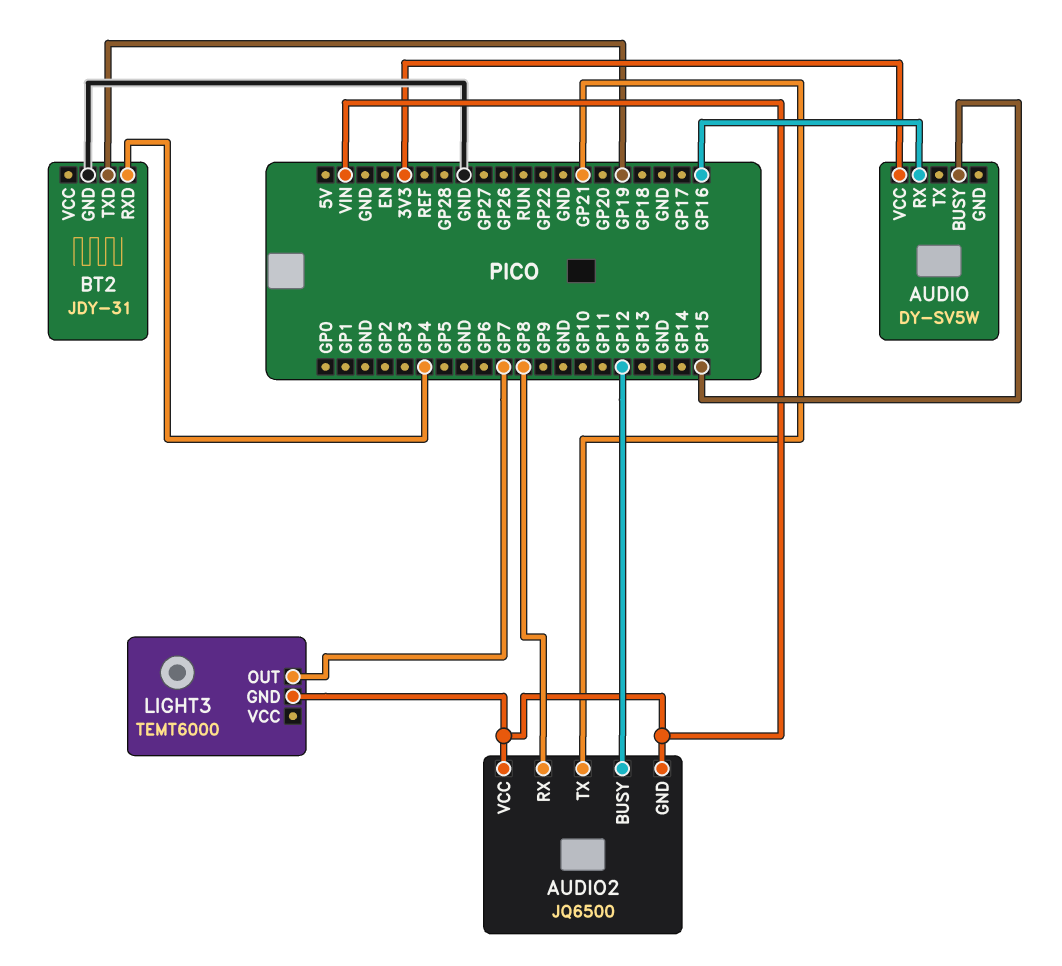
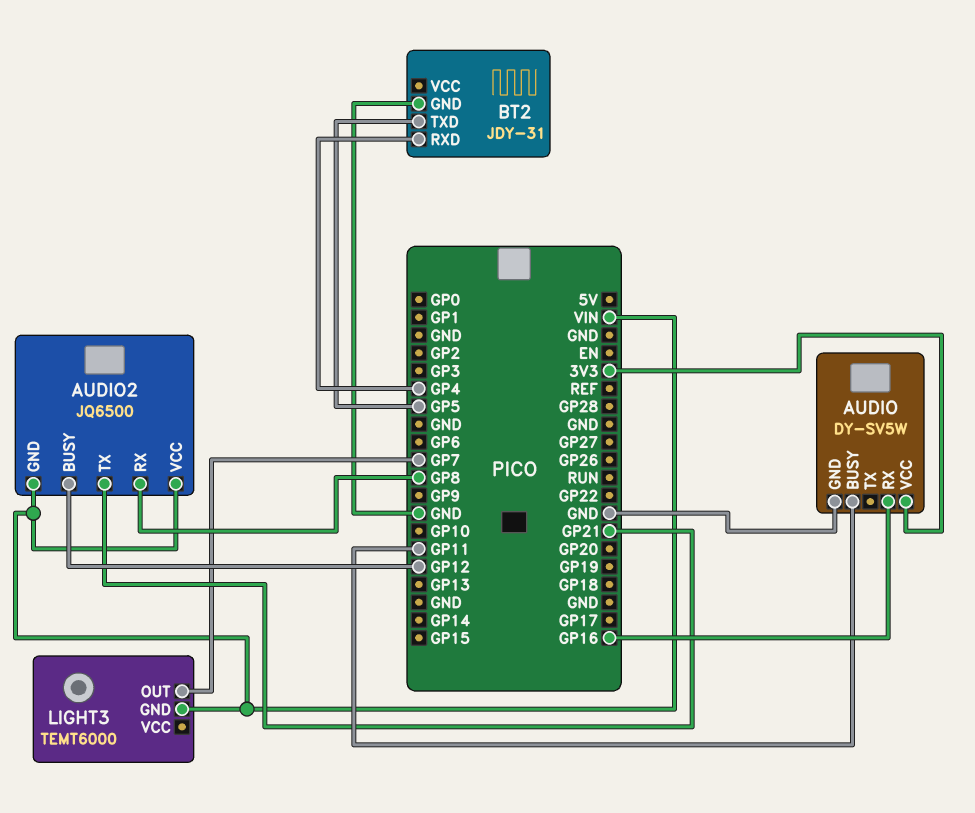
AUDIO pin BUSY: GP15 -> GP11
AUDIO pin GND: none -> GND
BT2 pin TXD: GP19 -> GP5

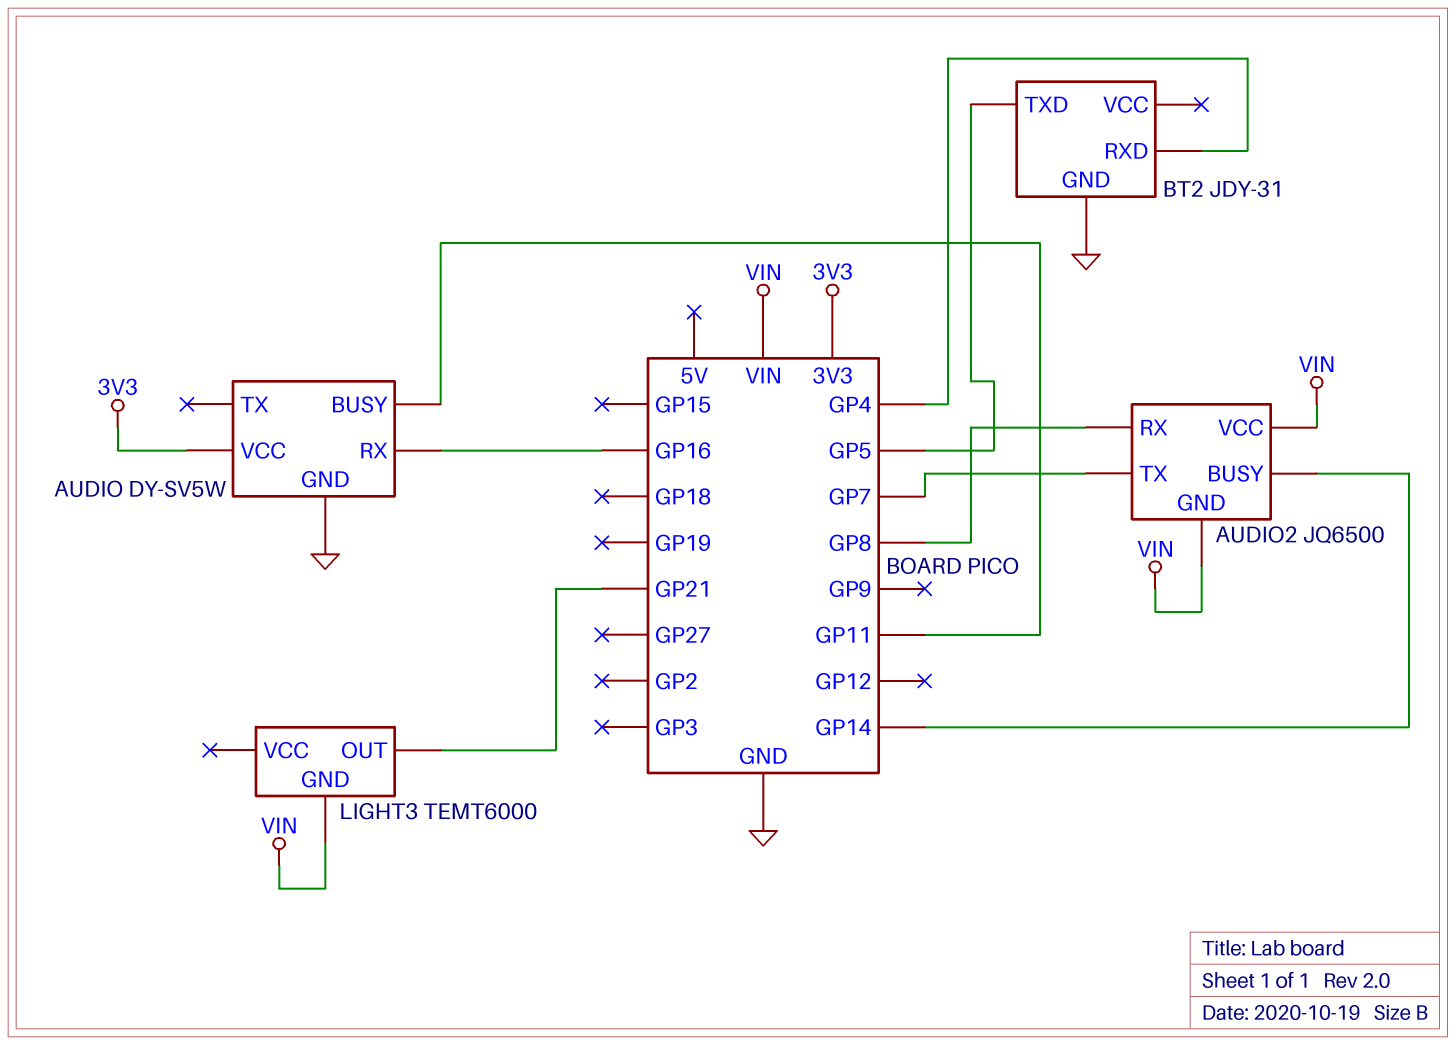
AUDIO2 pin BUSY: GP12 -> GP14
AUDIO2 pin TX: GP21 -> GP7
LIGHT3 pin OUT: GP7 -> GP21

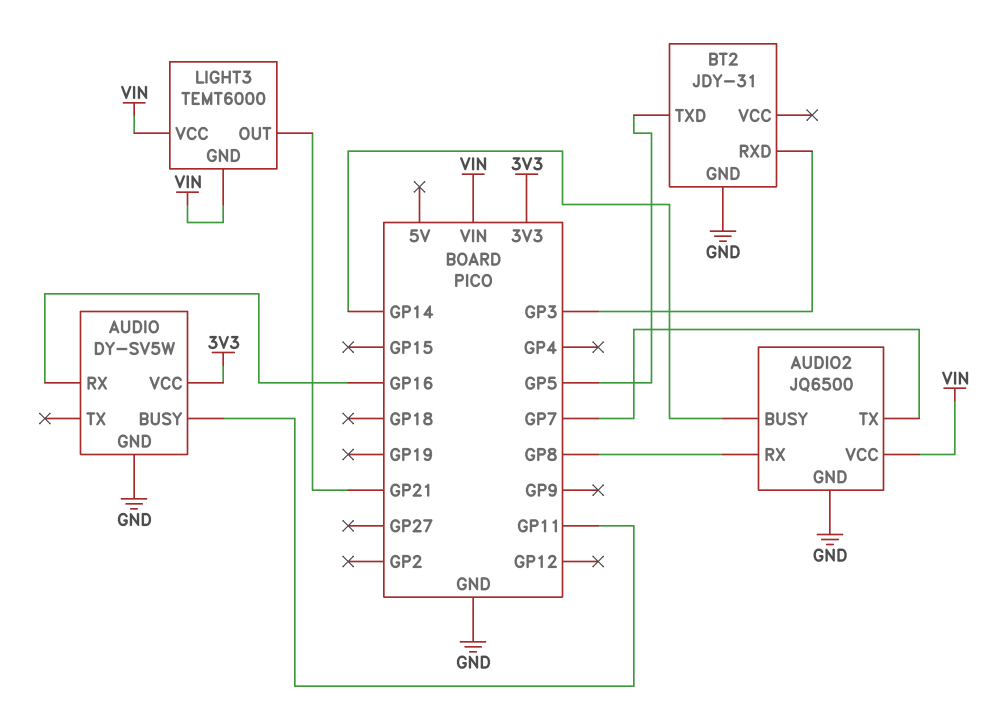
AUDIO2 pin GND: VIN -> GND
BT2 pin RXD: GP4 -> GP3
LIGHT3 pin VCC: none -> VIN

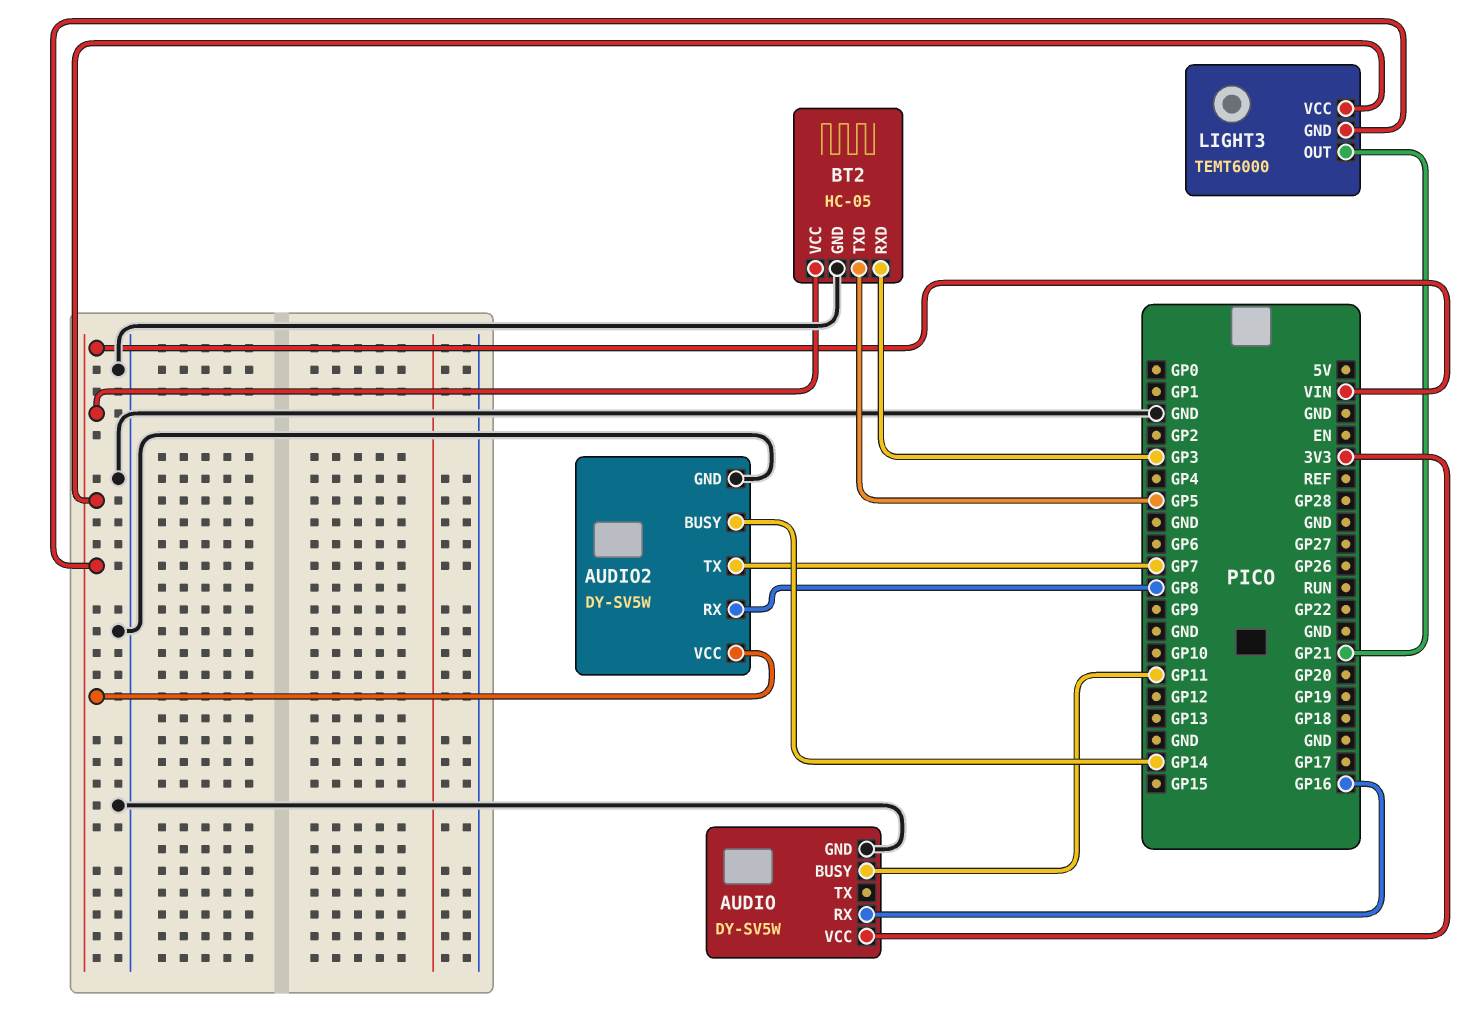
AUDIO2: JQ6500 -> DY-SV5W
BT2: JDY-31 -> HC-05
BT2 pin VCC: none -> VIN

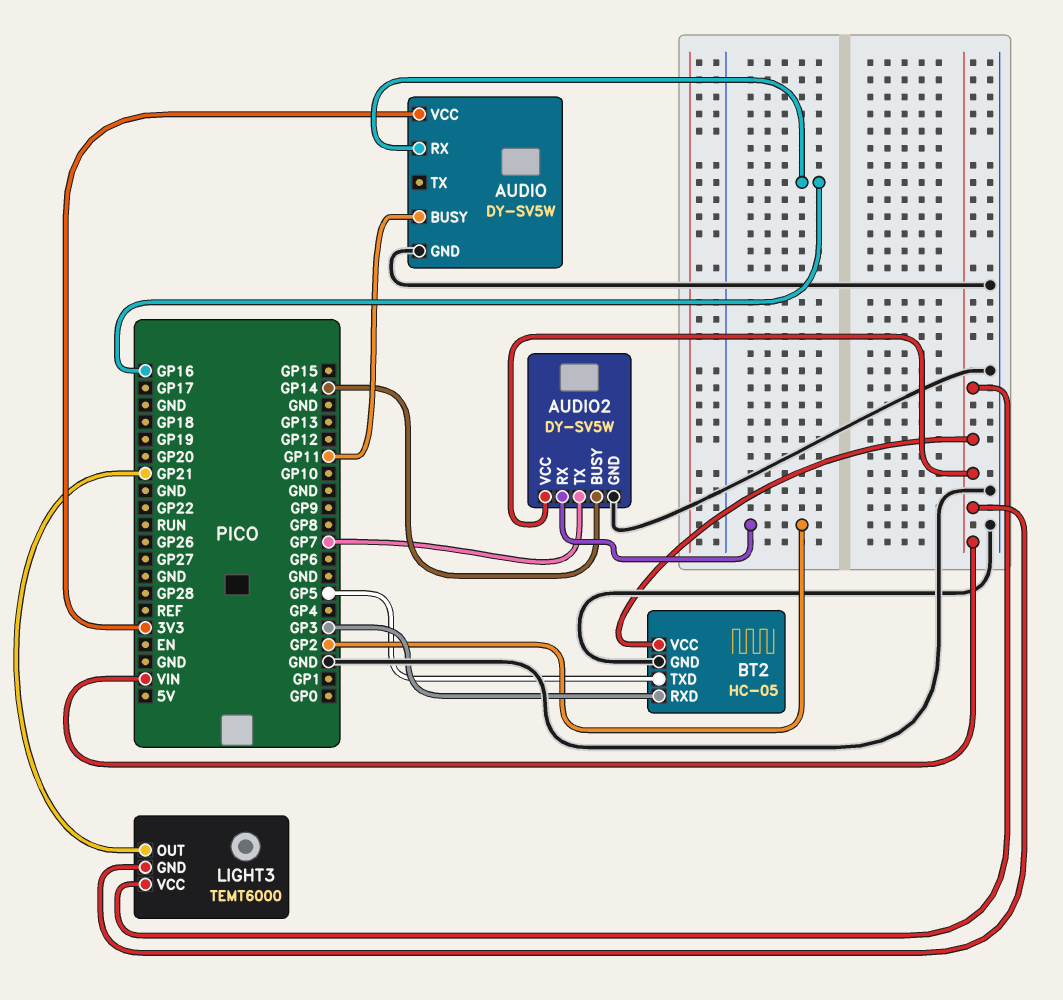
AUDIO2 pin RX: GP8 -> GP2

